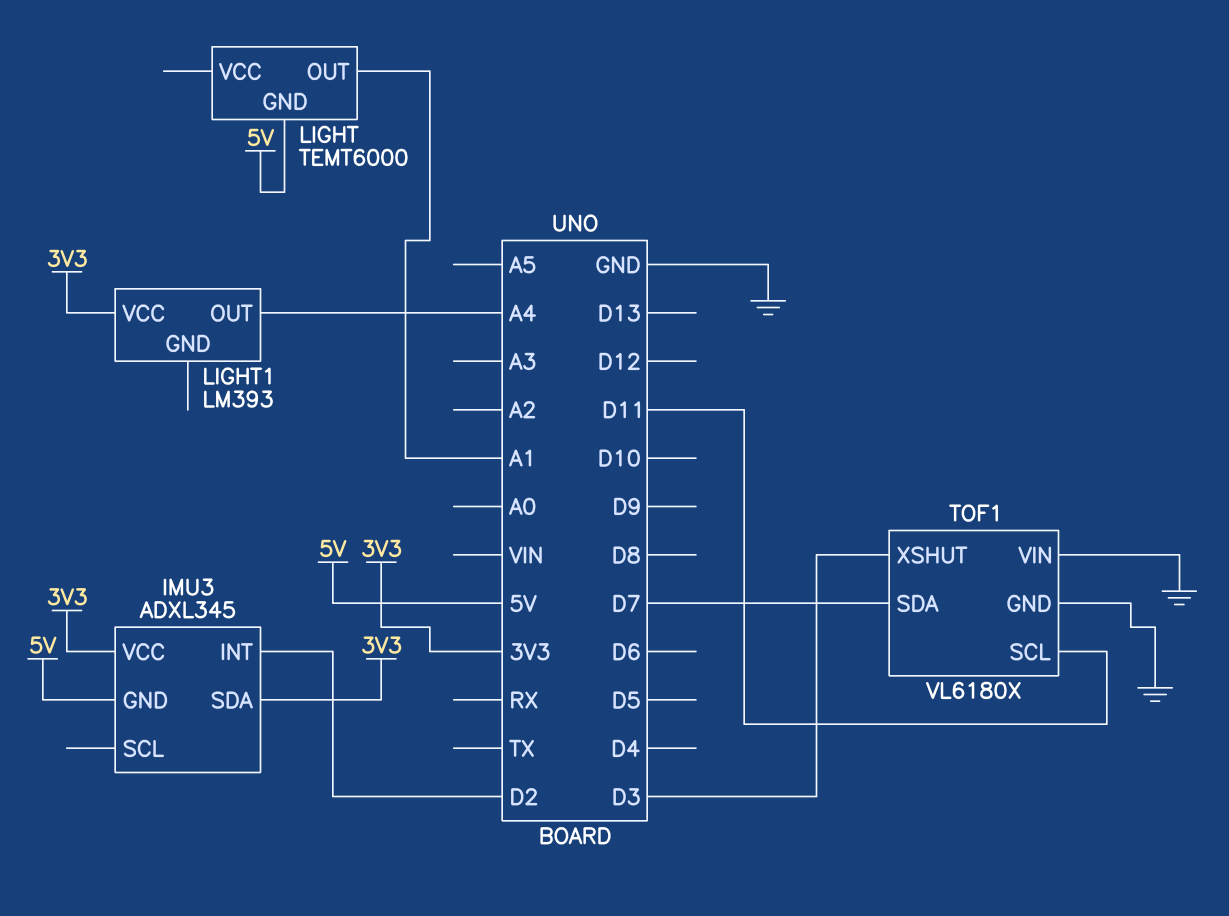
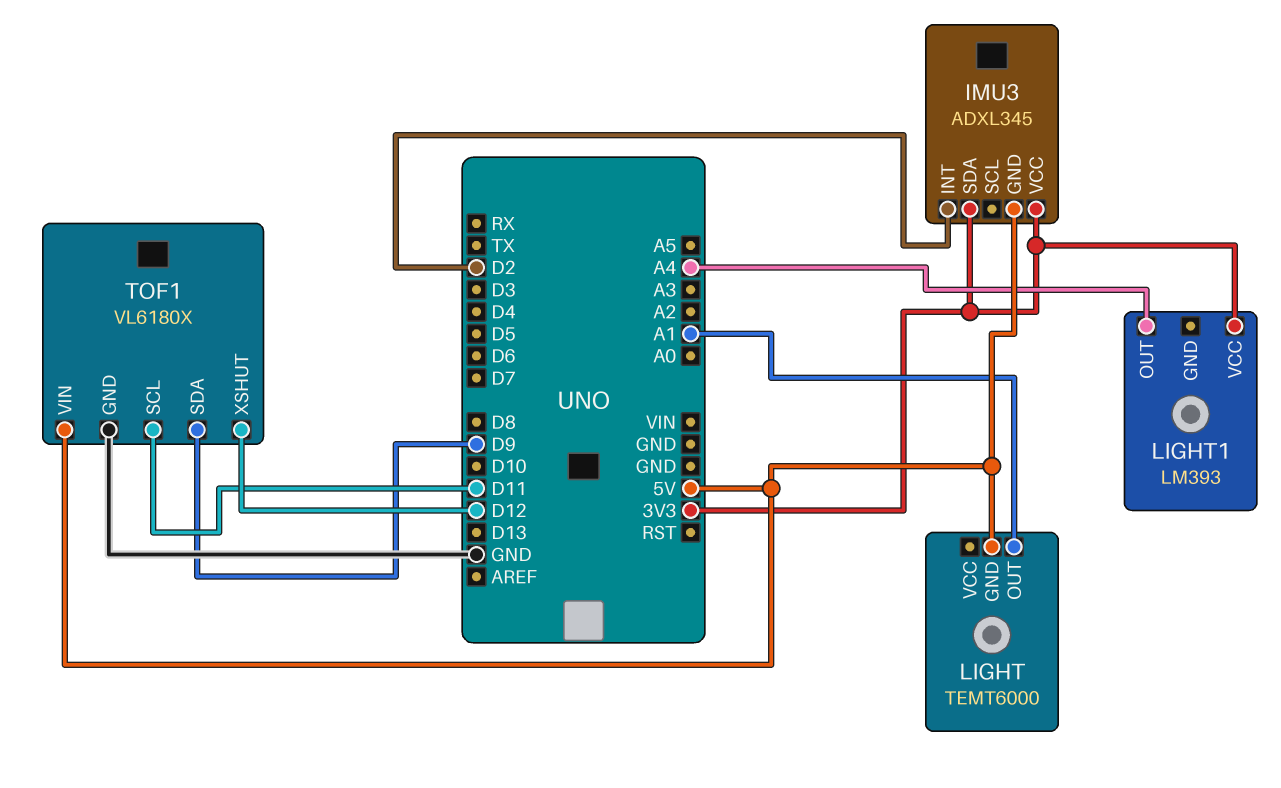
TOF1 pin SDA: D7 -> D9
TOF1 pin VIN: GND -> 5V
TOF1 pin XSHUT: D3 -> D12

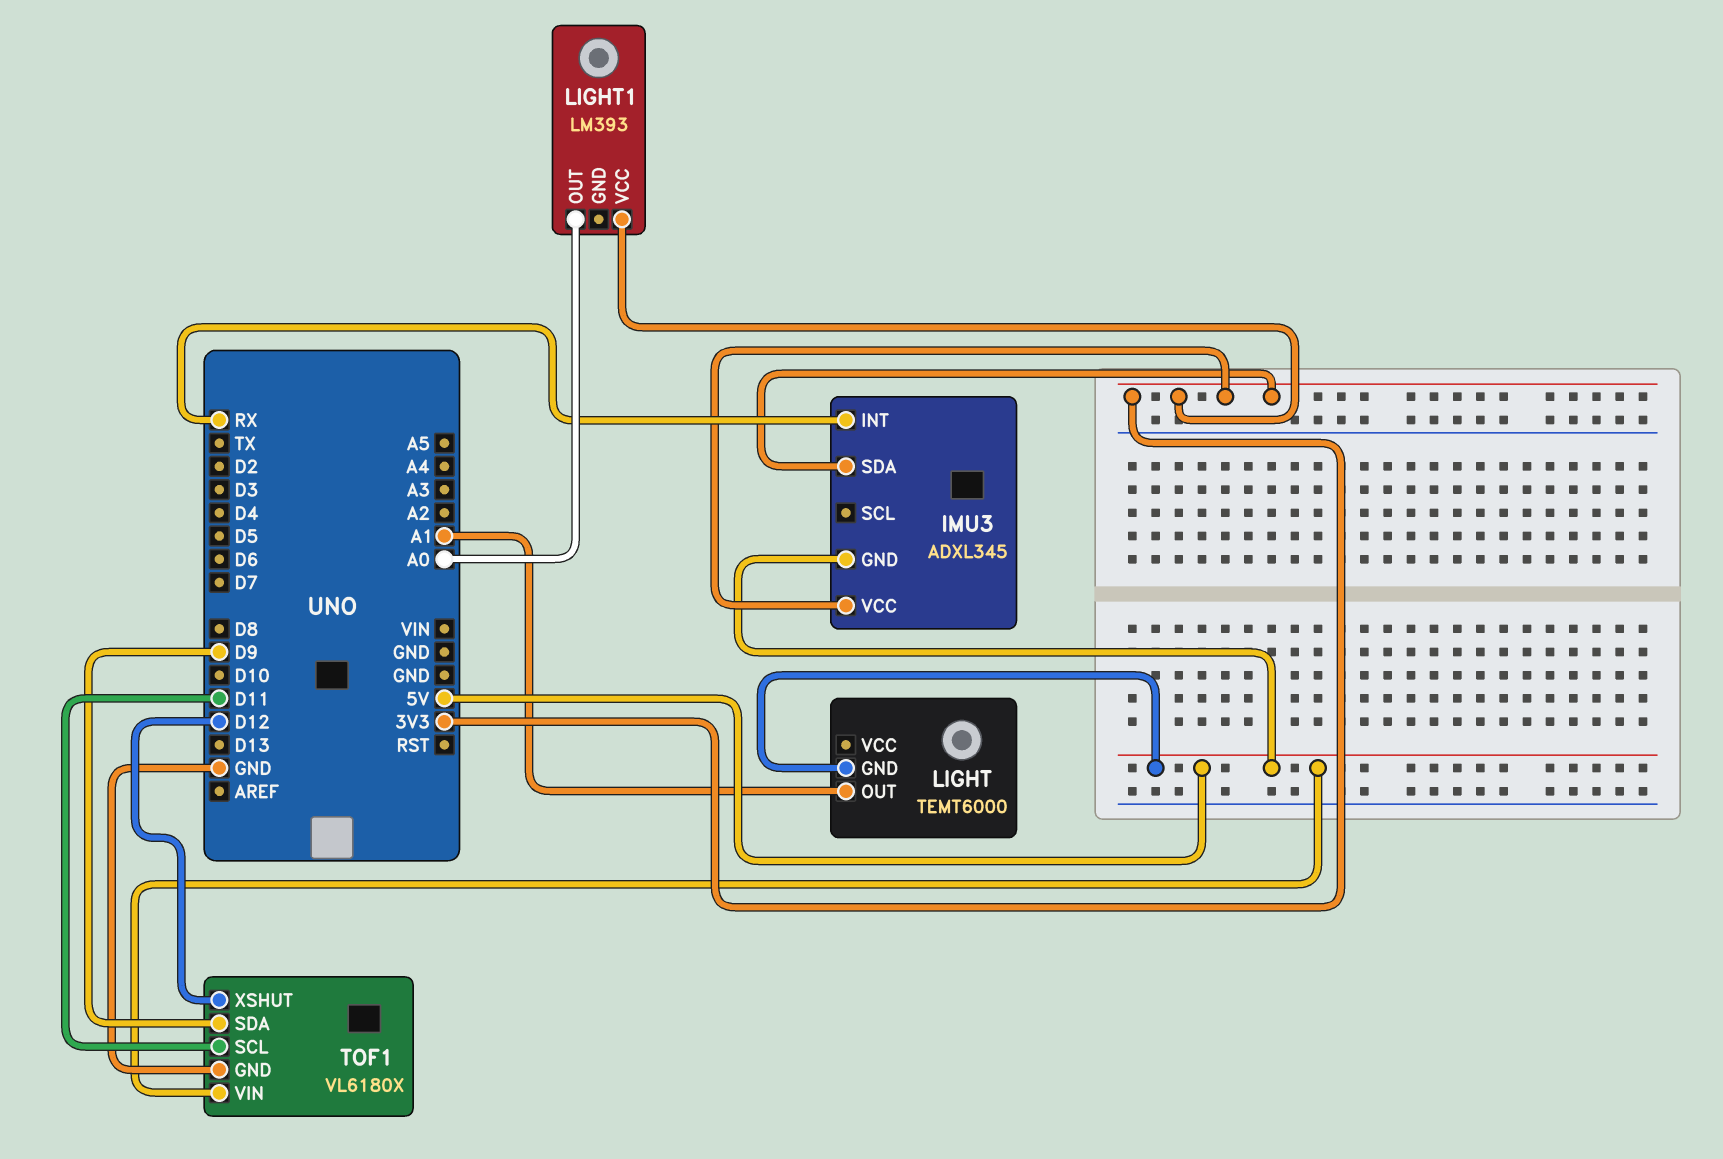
IMU3 pin INT: D2 -> RX
LIGHT1 pin OUT: A4 -> A0

